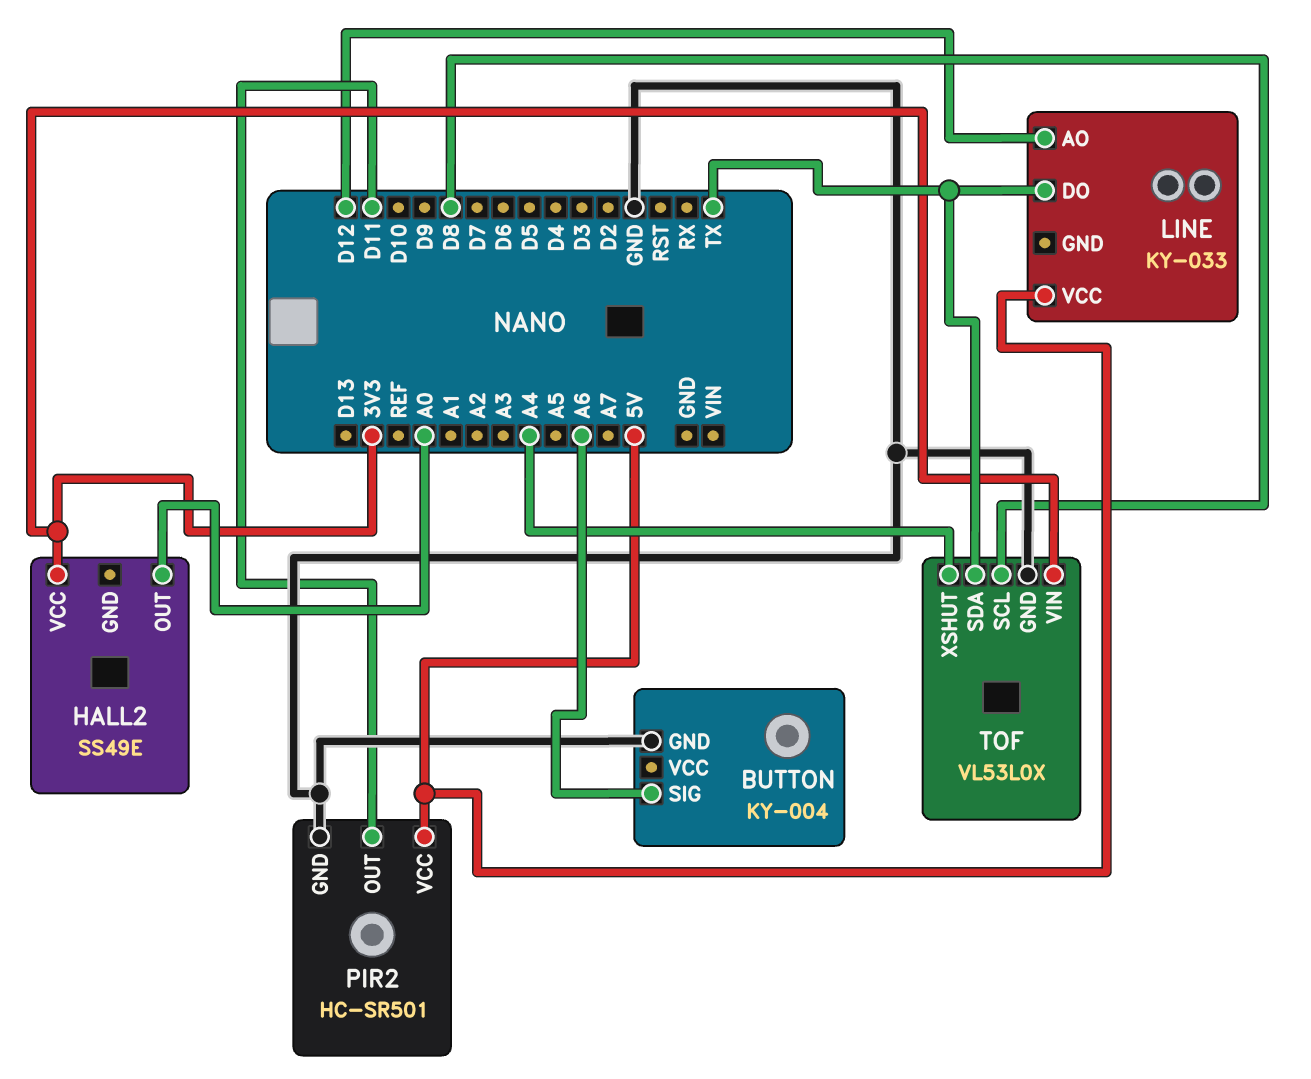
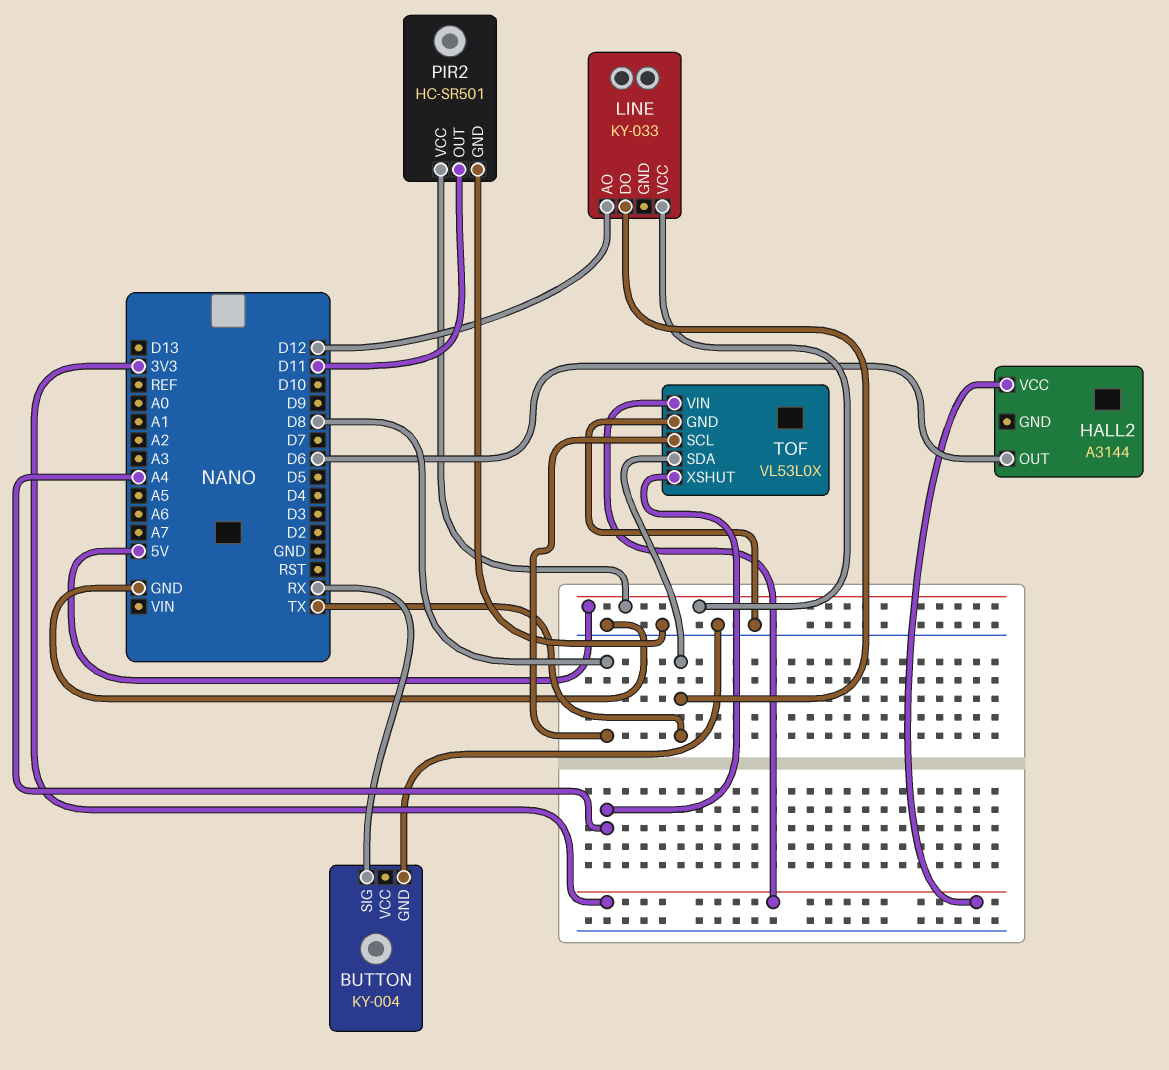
BUTTON pin SIG: A6 -> RX
HALL2: SS49E -> A3144
HALL2 pin OUT: A0 -> D6

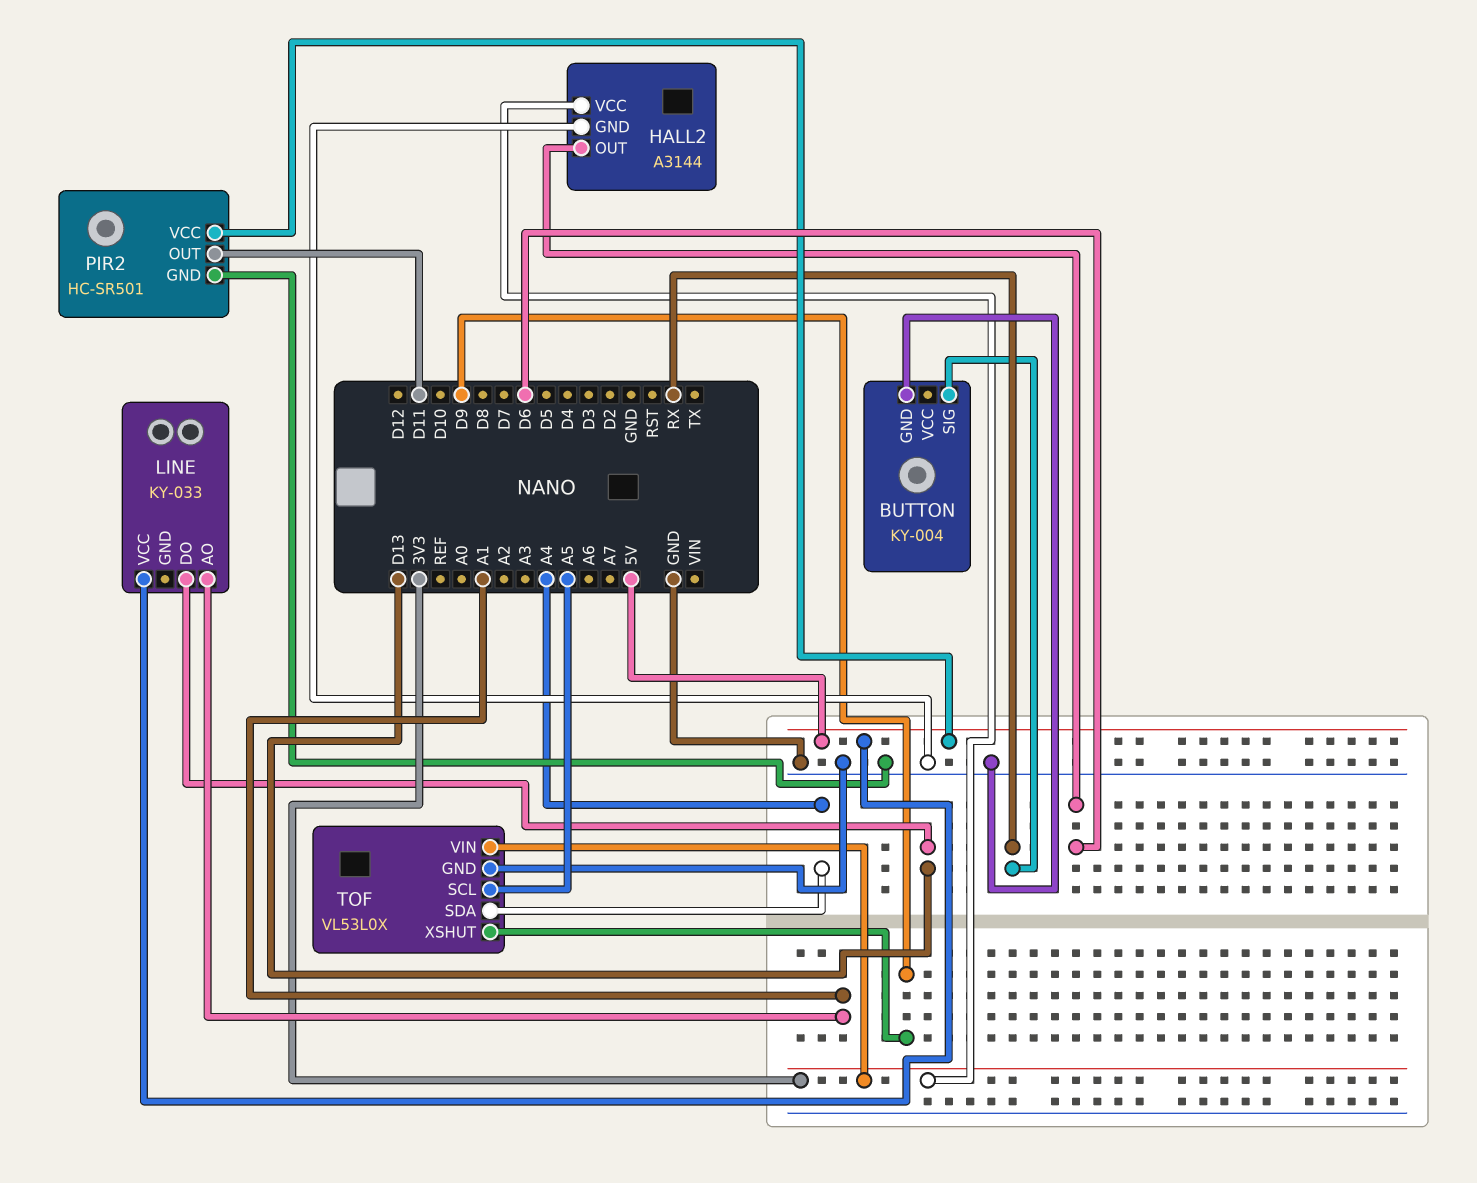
HALL2 pin GND: none -> GND
LINE pin AO: D12 -> A1
LINE pin DO: TX -> D13
TOF pin SCL: D8 -> A5
TOF pin SDA: TX -> A4
TOF pin XSHUT: A4 -> D9

